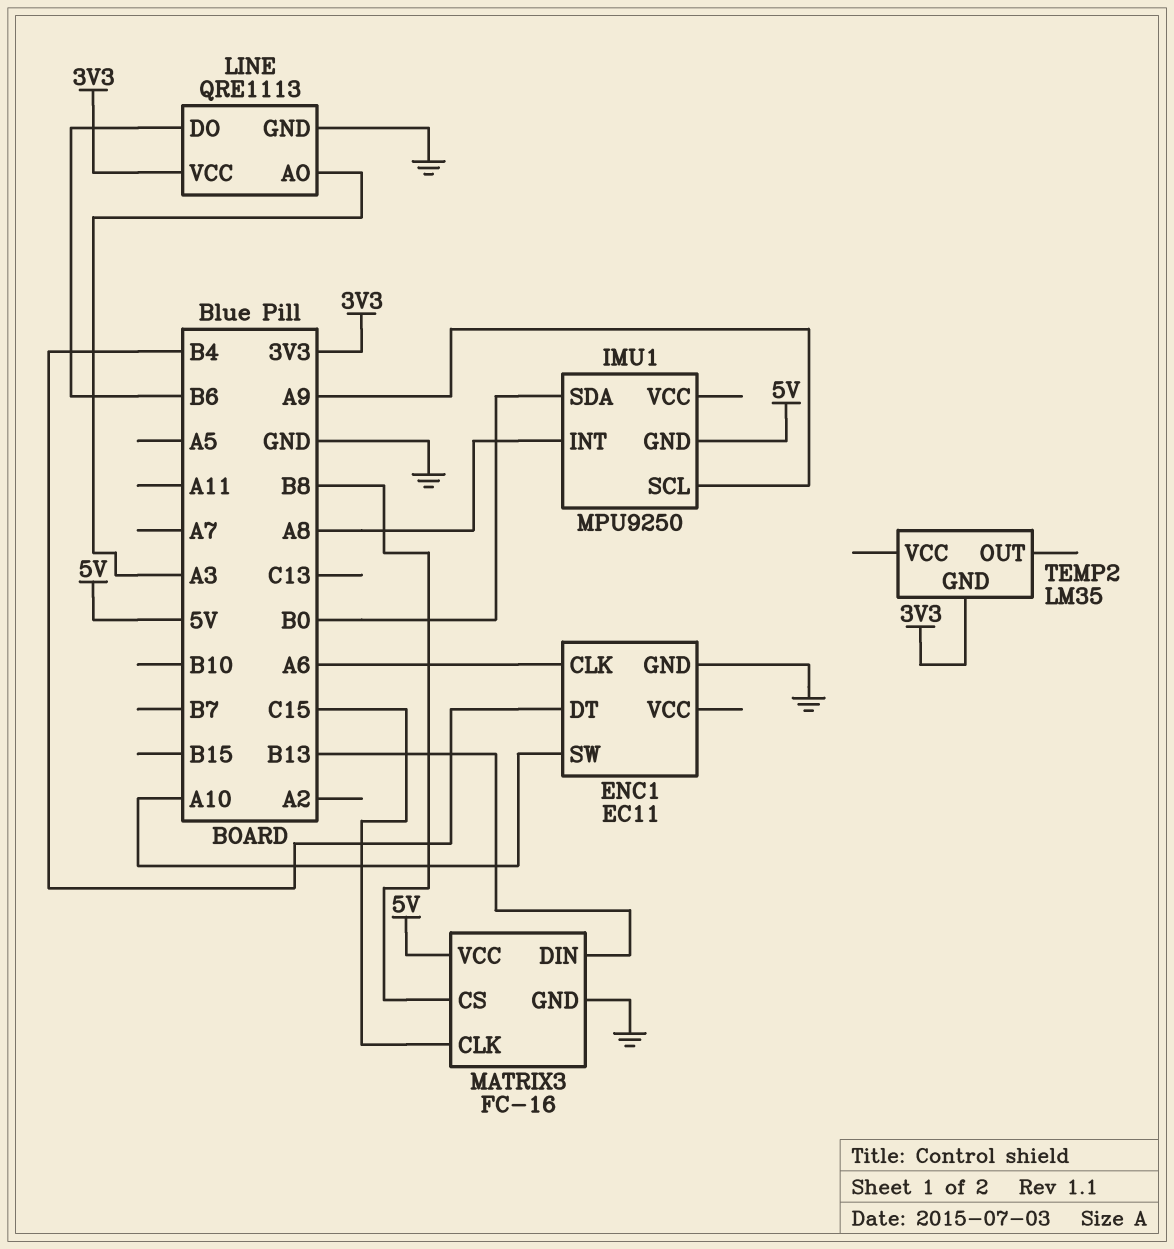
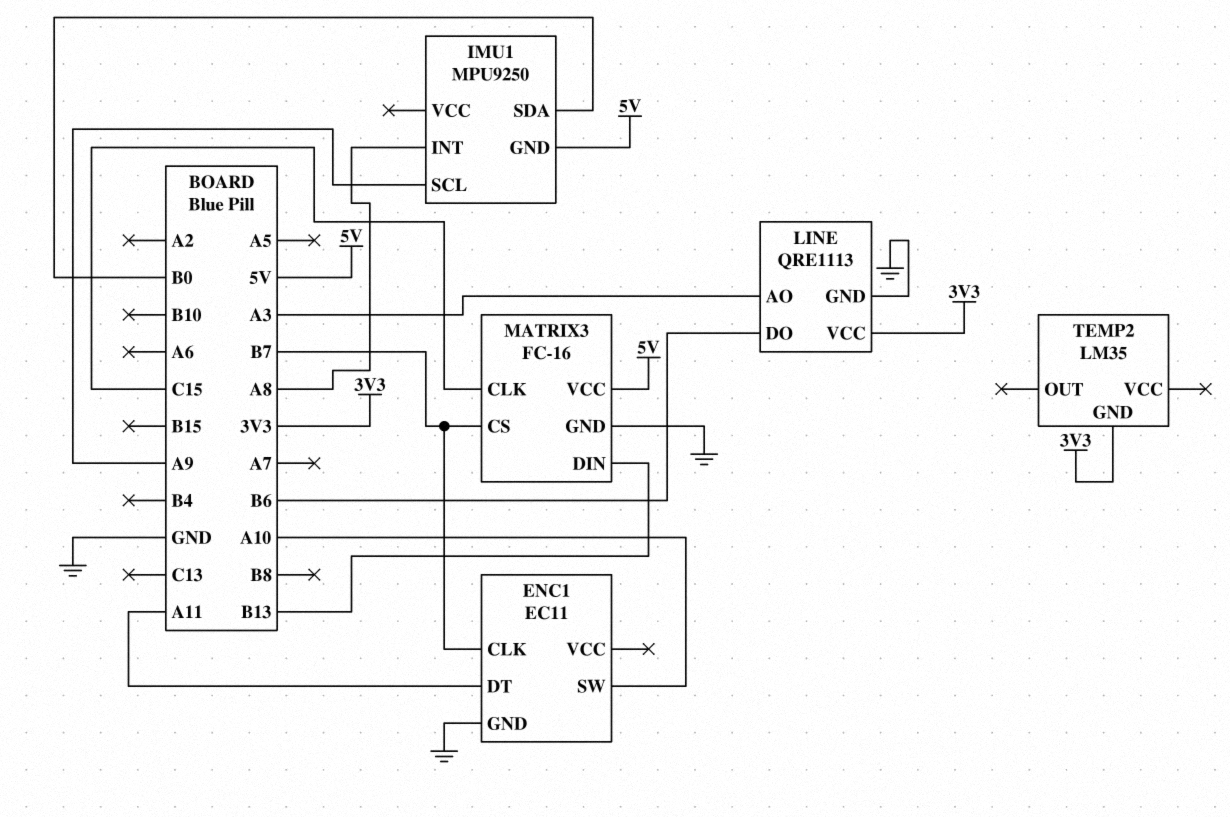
ENC1 pin CLK: A6 -> B7
ENC1 pin DT: B4 -> A11
MATRIX3 pin CS: B8 -> B7

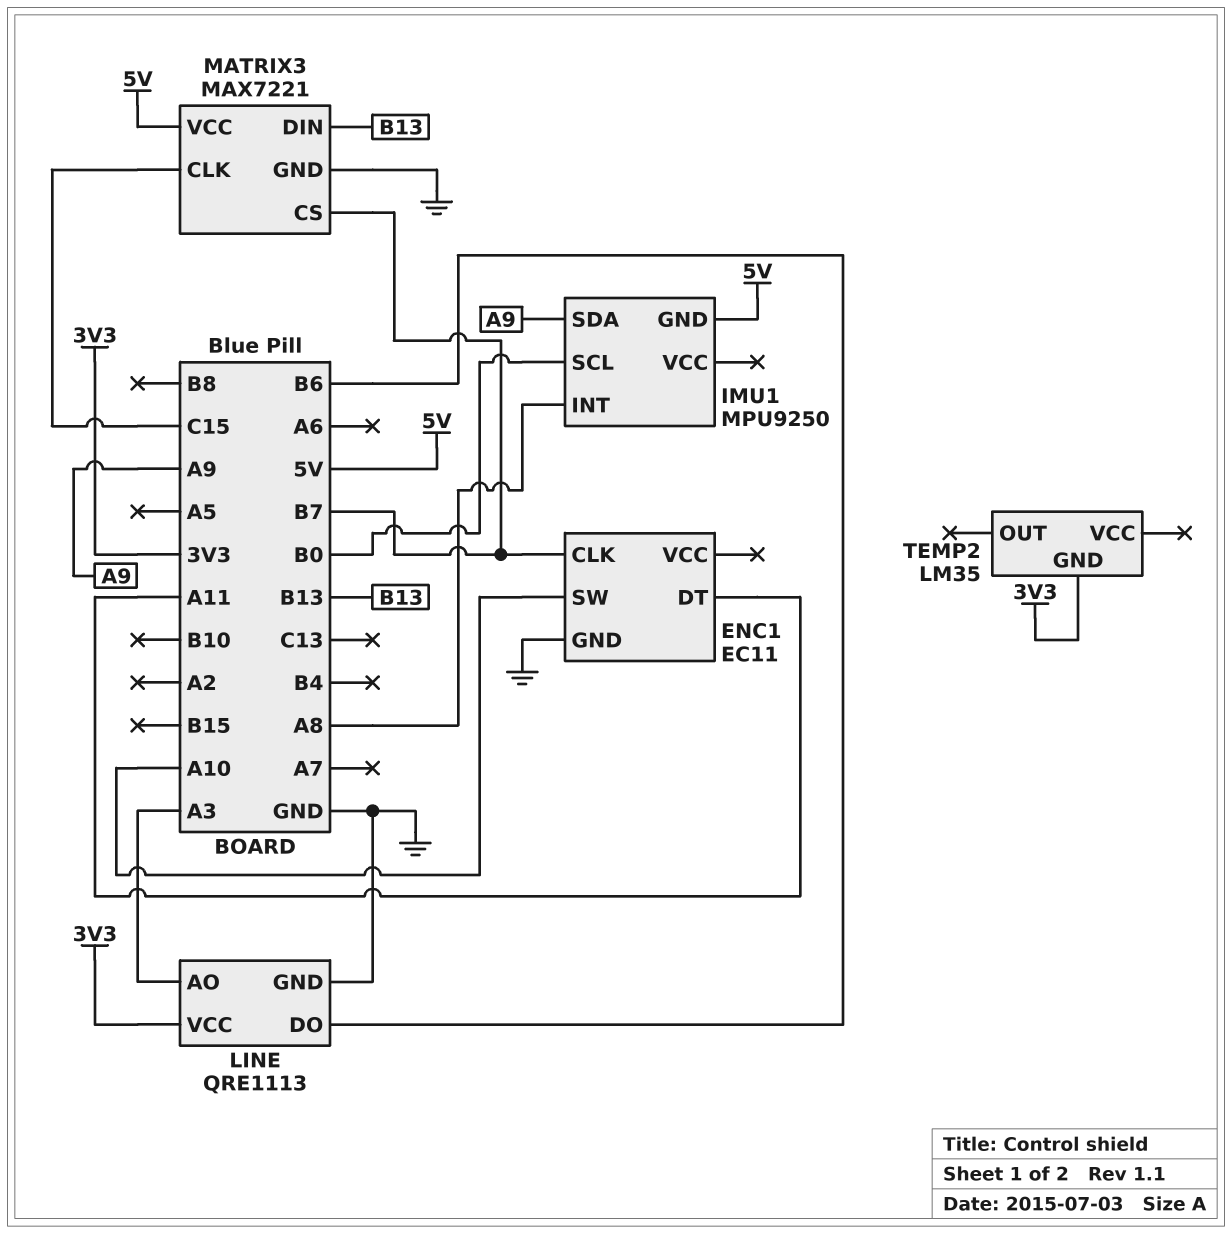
IMU1 pin SCL: A9 -> B0
IMU1 pin SDA: B0 -> A9
MATRIX3: FC-16 -> MAX7221

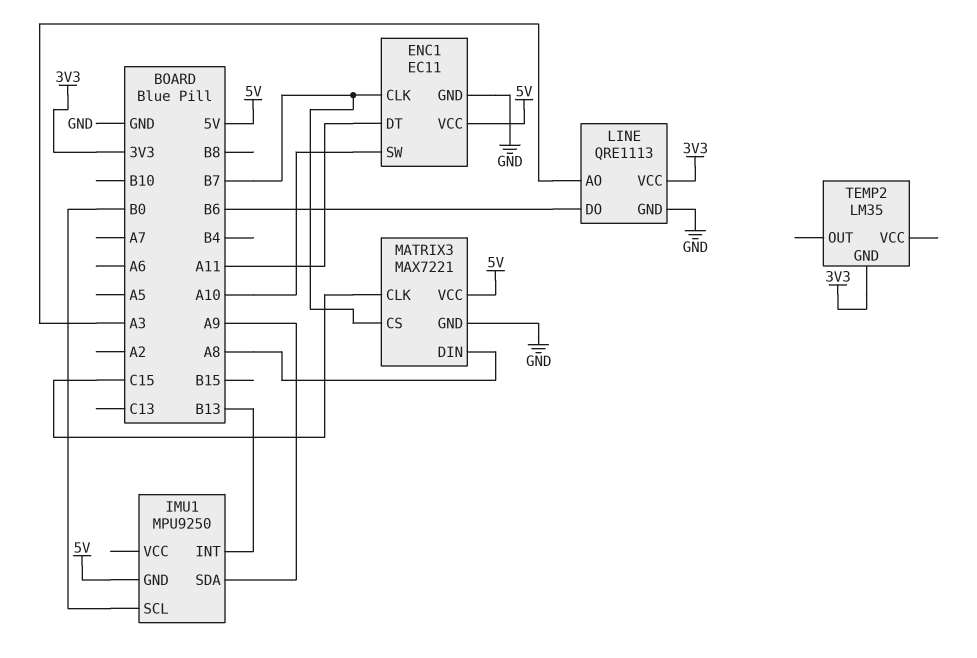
ENC1 pin VCC: none -> 5V
IMU1 pin INT: A8 -> B13
MATRIX3 pin DIN: B13 -> A8

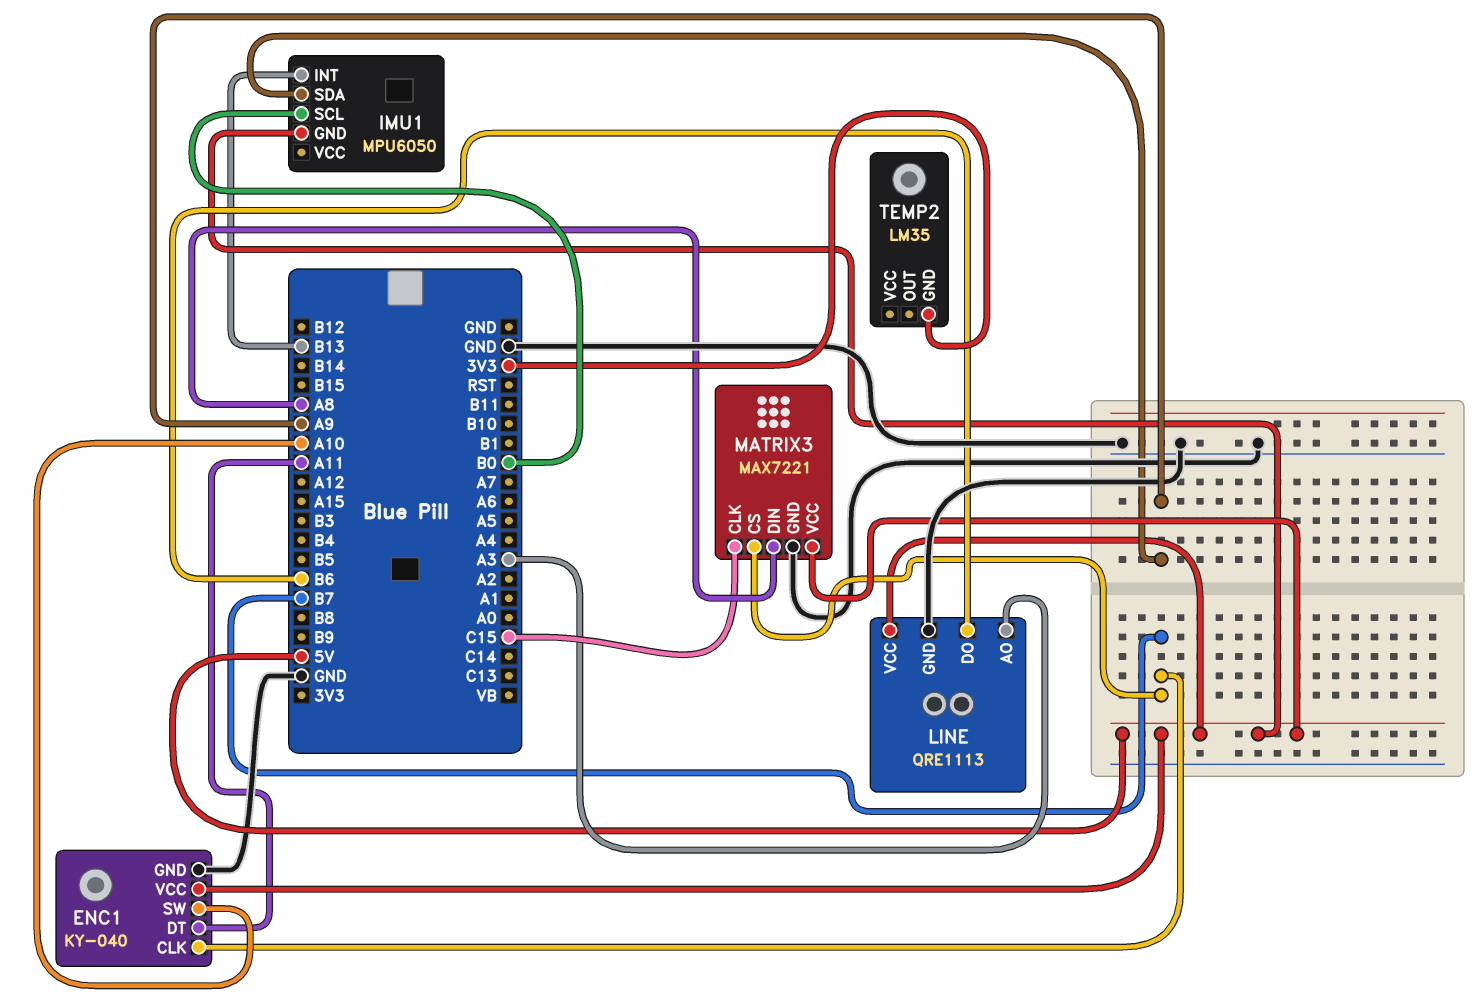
ENC1: EC11 -> KY-040
IMU1: MPU9250 -> MPU6050
LINE pin VCC: 3V3 -> 5V

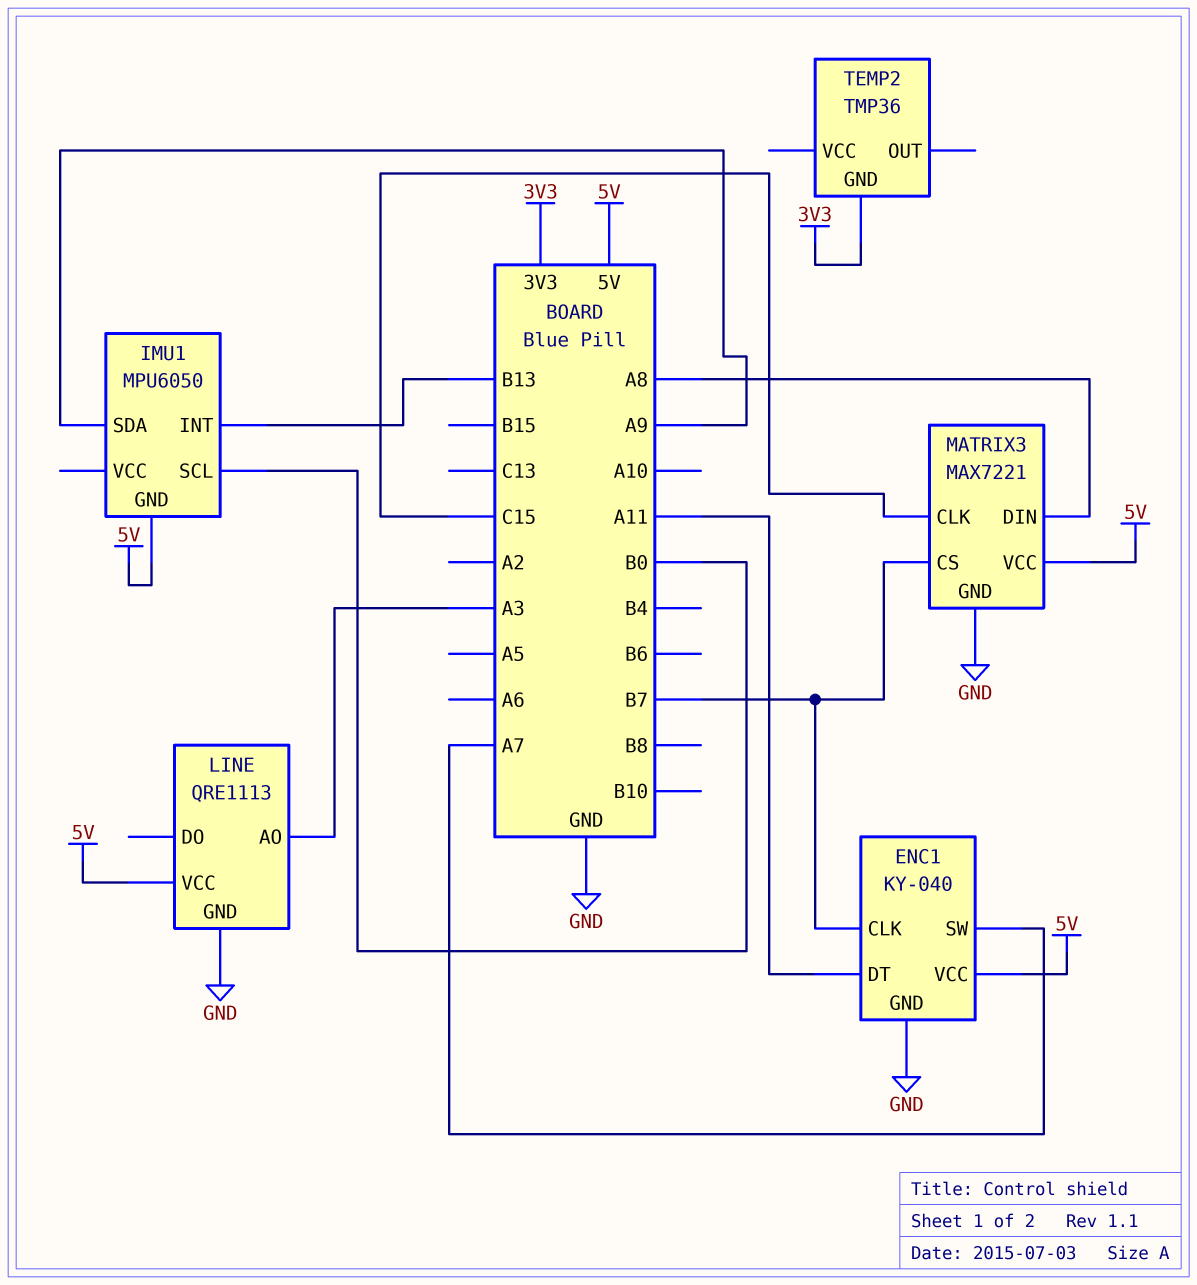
ENC1 pin SW: A10 -> A7
LINE pin DO: B6 -> none
TEMP2: LM35 -> TMP36

